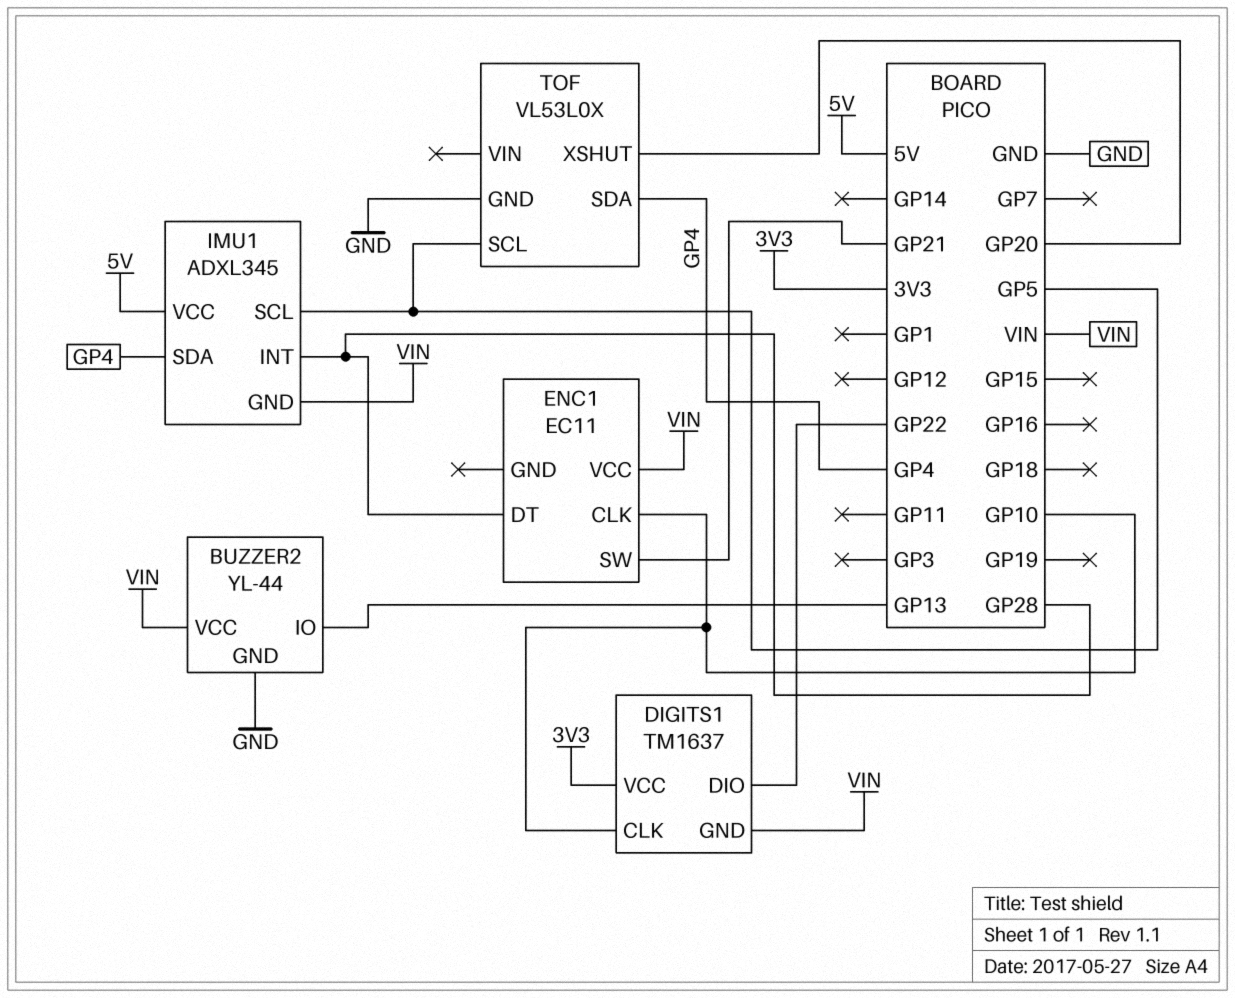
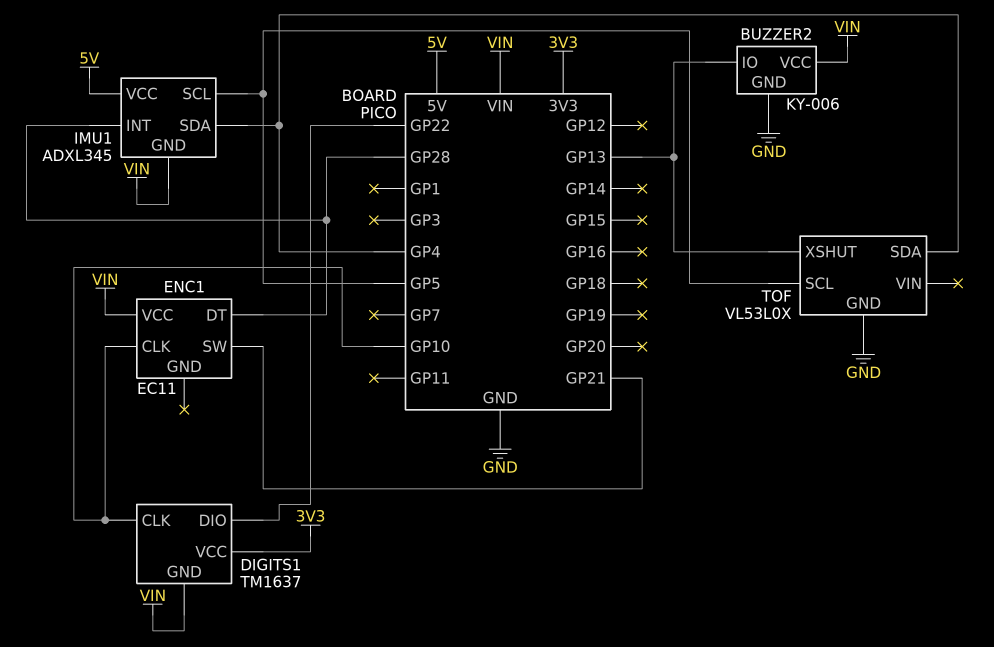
BUZZER2: YL-44 -> KY-006
TOF pin XSHUT: GP20 -> GP13

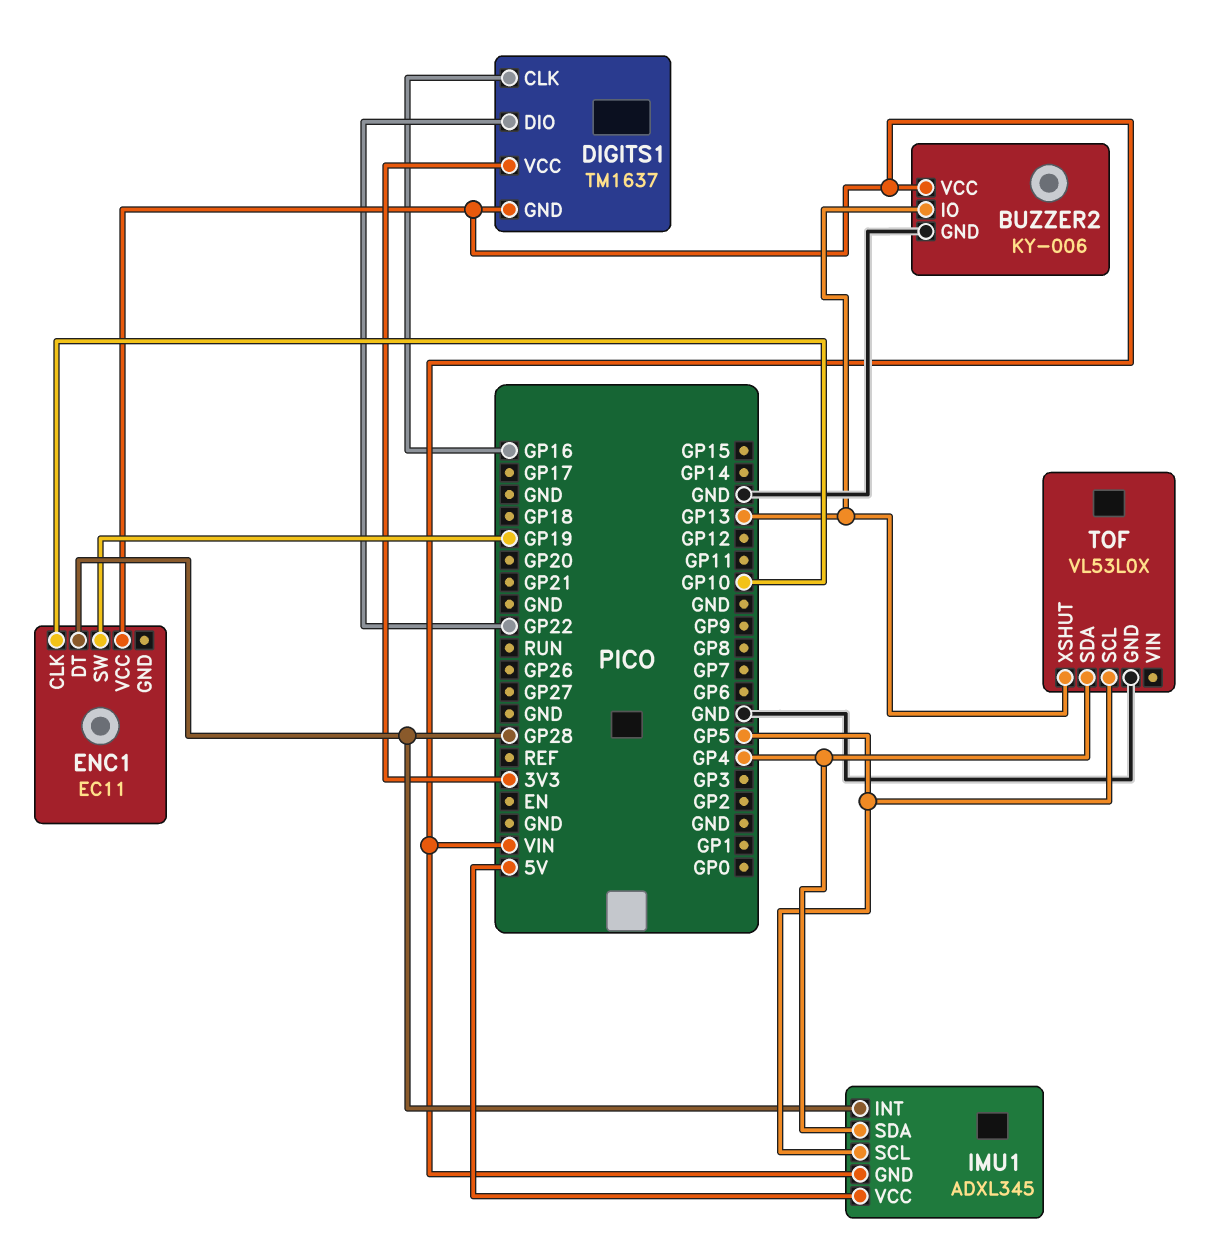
DIGITS1 pin CLK: GP10 -> GP16
ENC1 pin SW: GP21 -> GP19

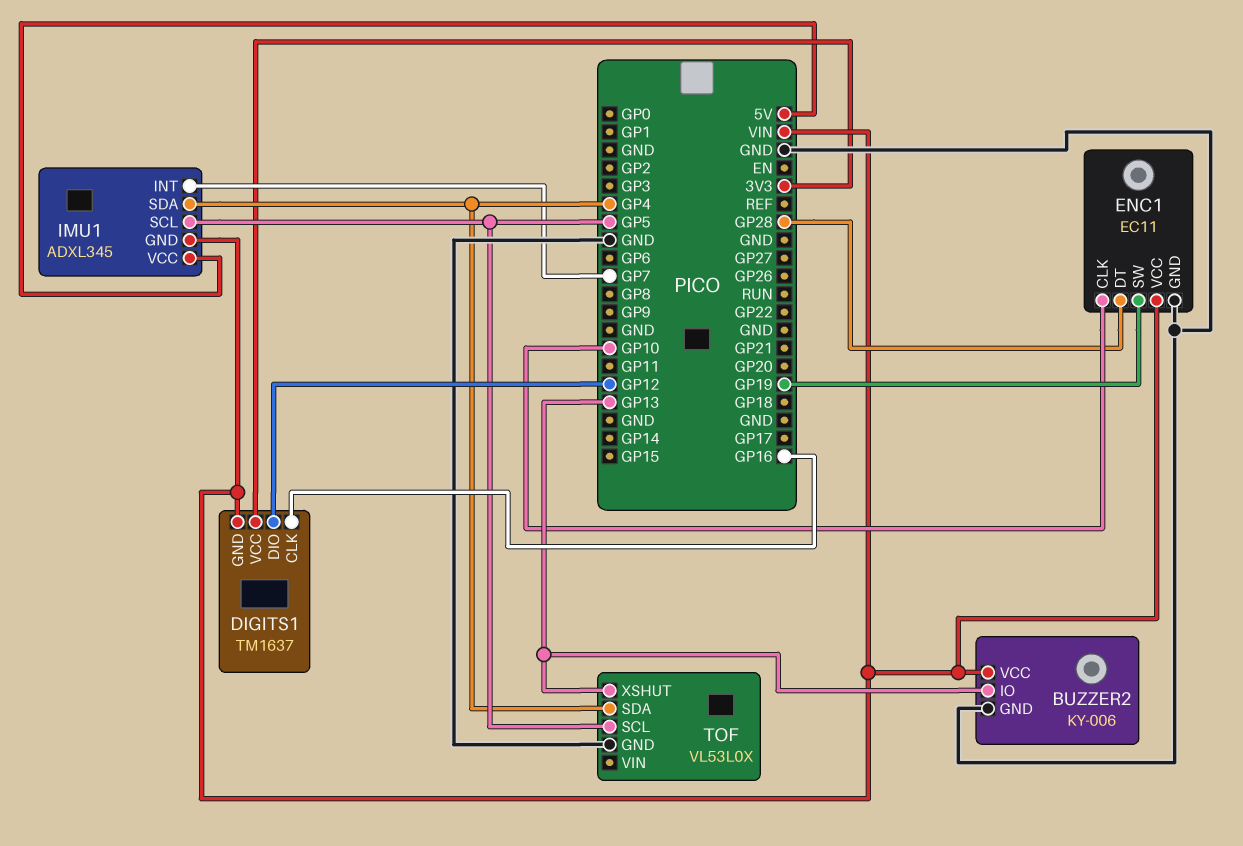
DIGITS1 pin DIO: GP22 -> GP12
ENC1 pin GND: none -> GND
IMU1 pin INT: GP28 -> GP7

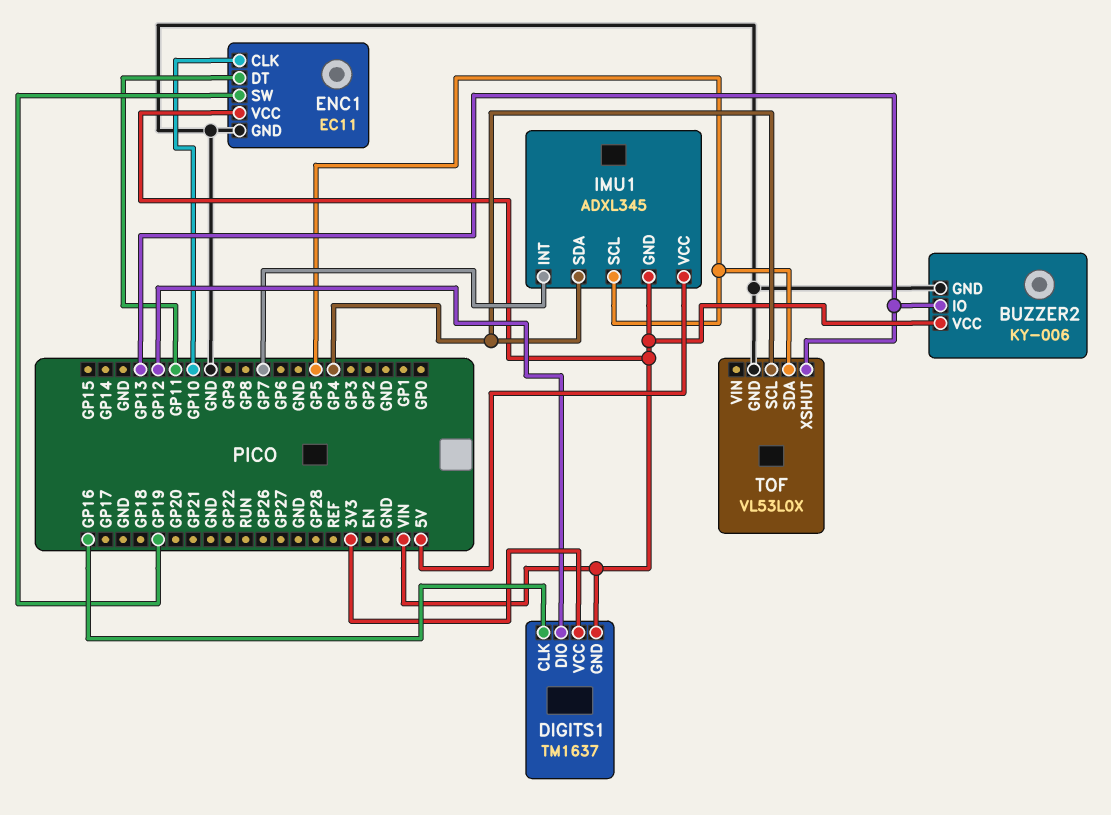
ENC1 pin DT: GP28 -> GP11
TOF pin SCL: GP5 -> GP4
TOF pin SDA: GP4 -> GP5

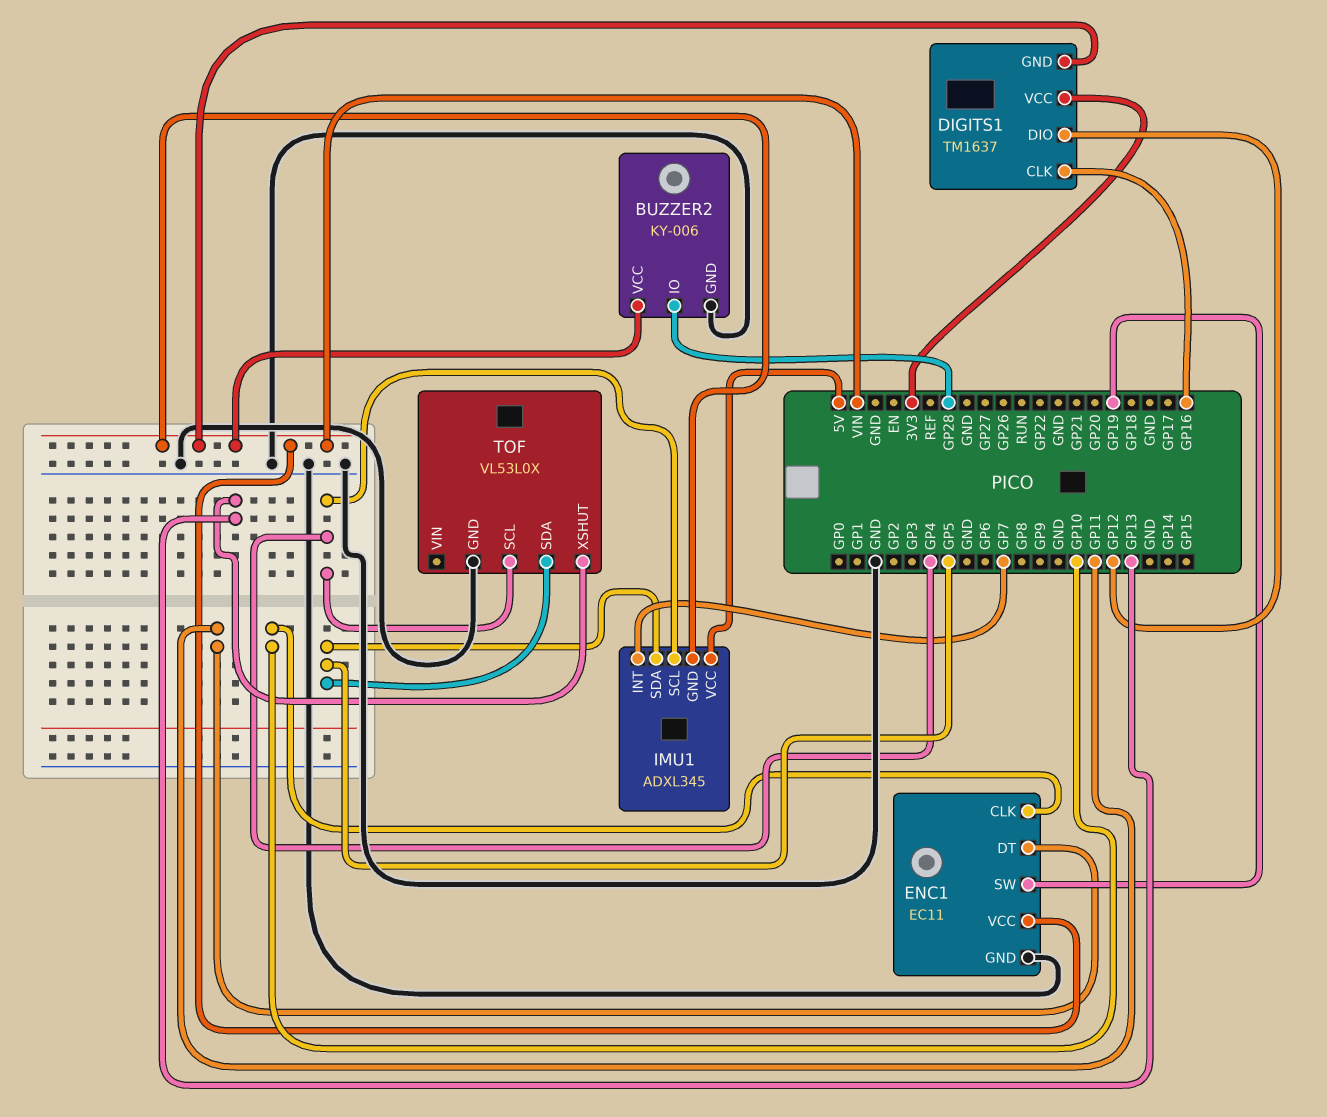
BUZZER2 pin IO: GP13 -> GP28
IMU1 pin SCL: GP5 -> GP4
IMU1 pin SDA: GP4 -> GP5

